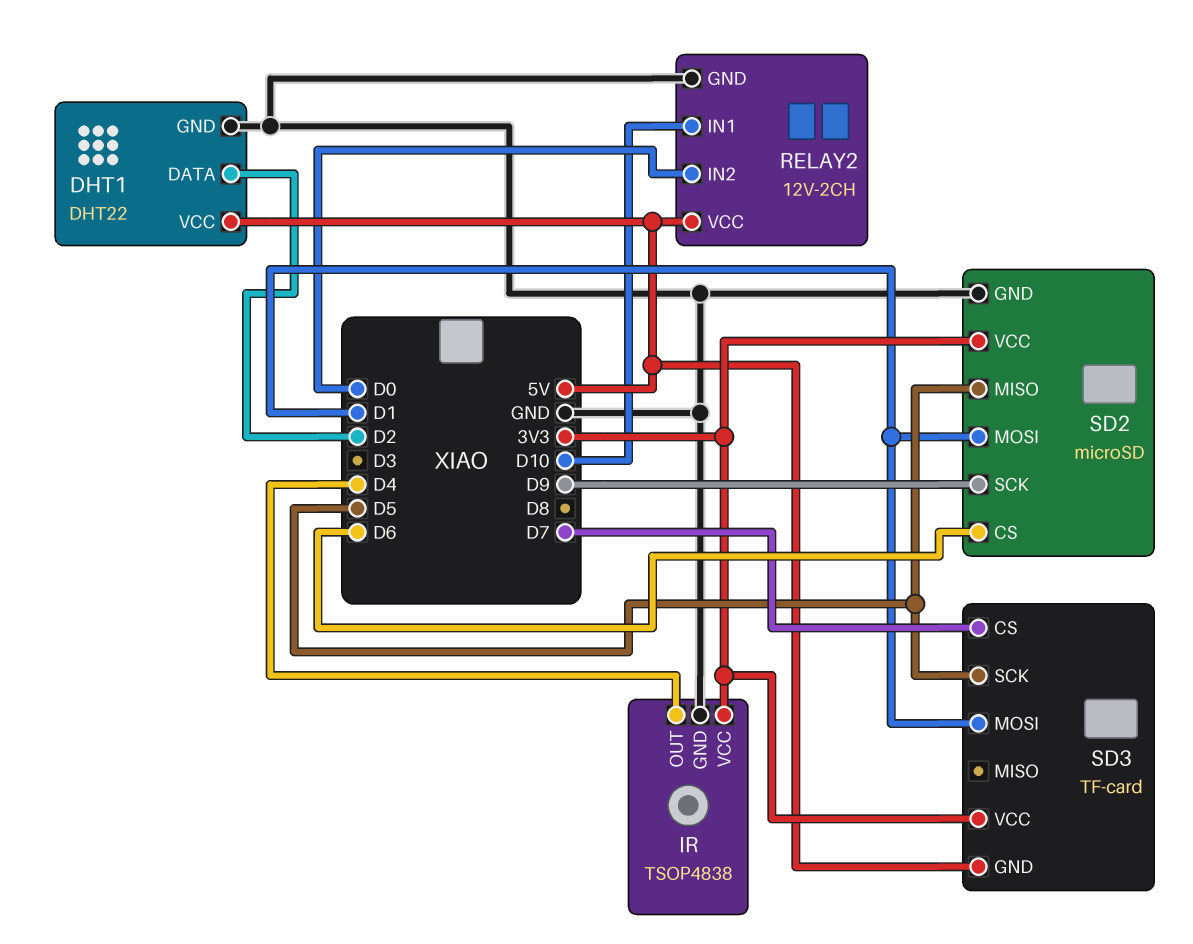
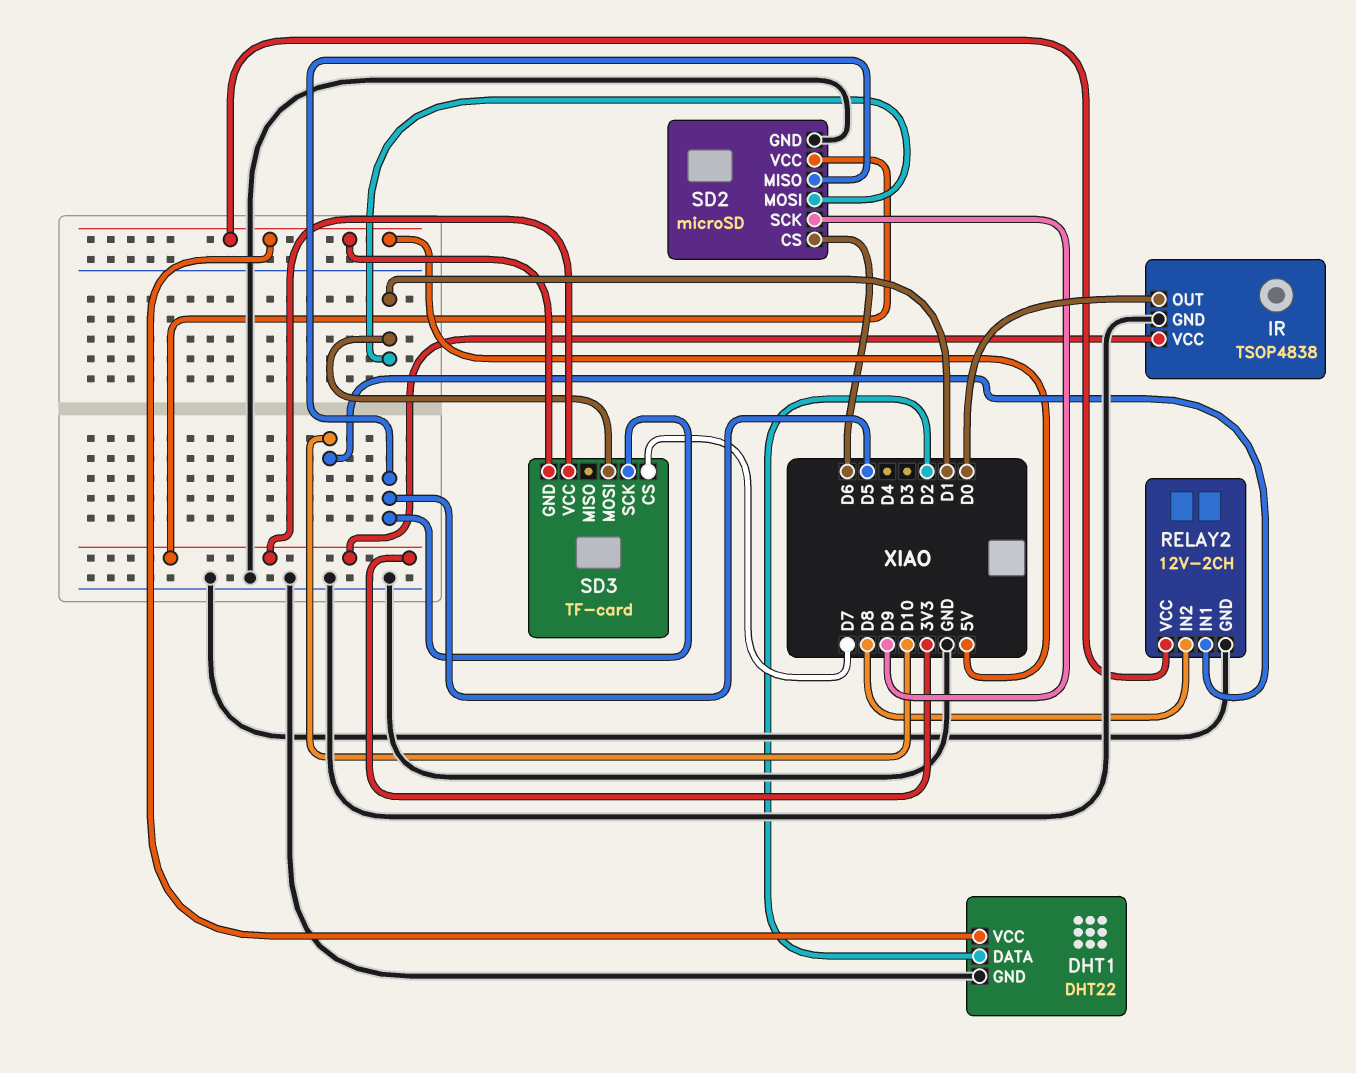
IR pin OUT: D4 -> D0
RELAY2 pin IN2: D0 -> D8

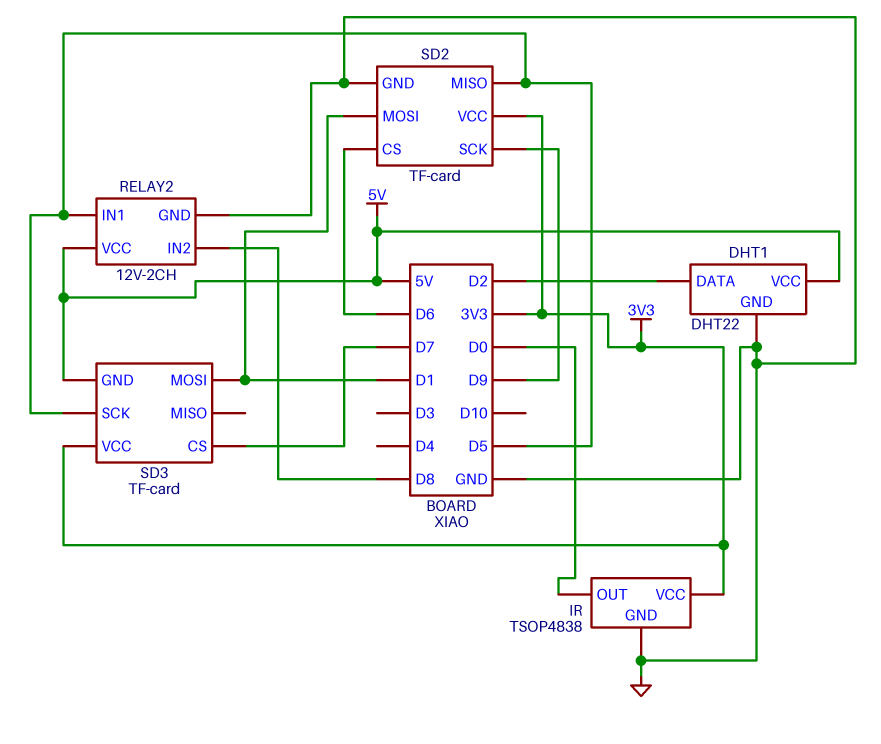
RELAY2 pin IN1: D10 -> D5
SD2: microSD -> TF-card

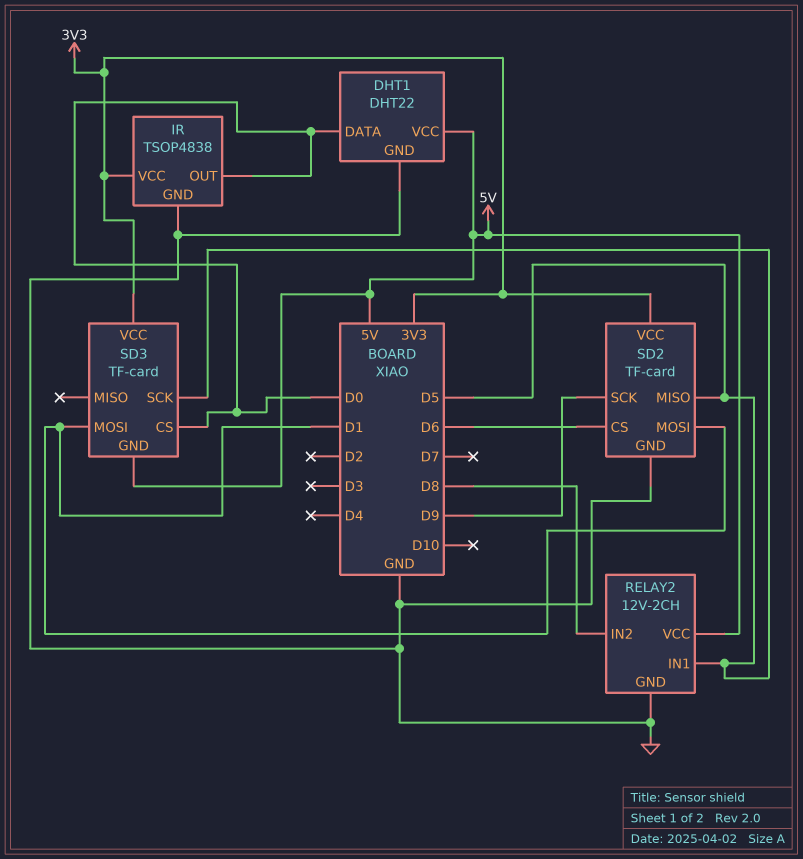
DHT1 pin DATA: D2 -> D0
SD3 pin CS: D7 -> D0

